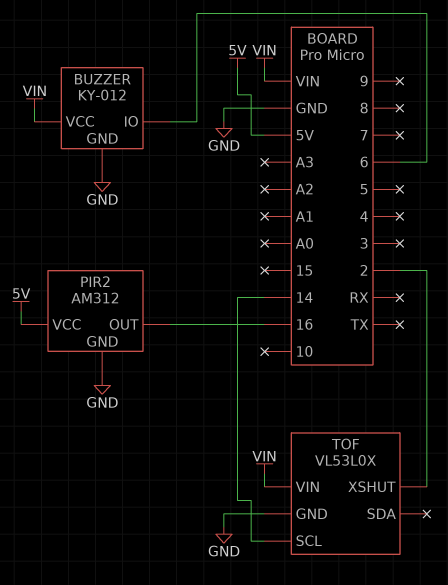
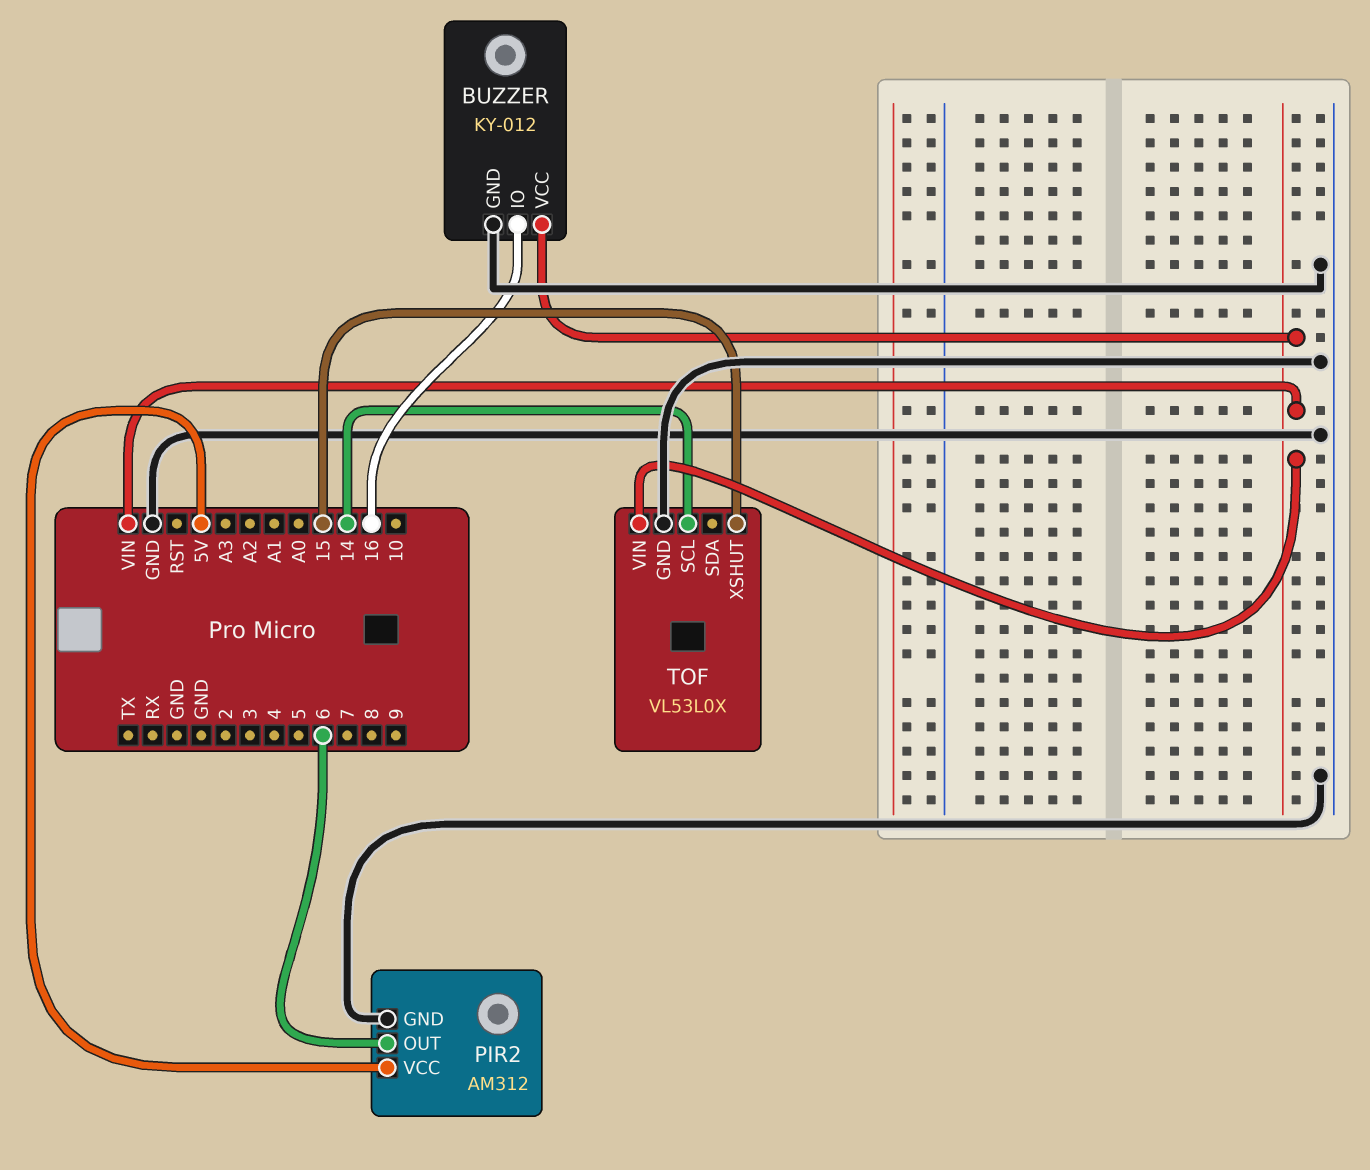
BUZZER pin IO: 6 -> 16
PIR2 pin OUT: 16 -> 6
TOF pin XSHUT: 2 -> 15

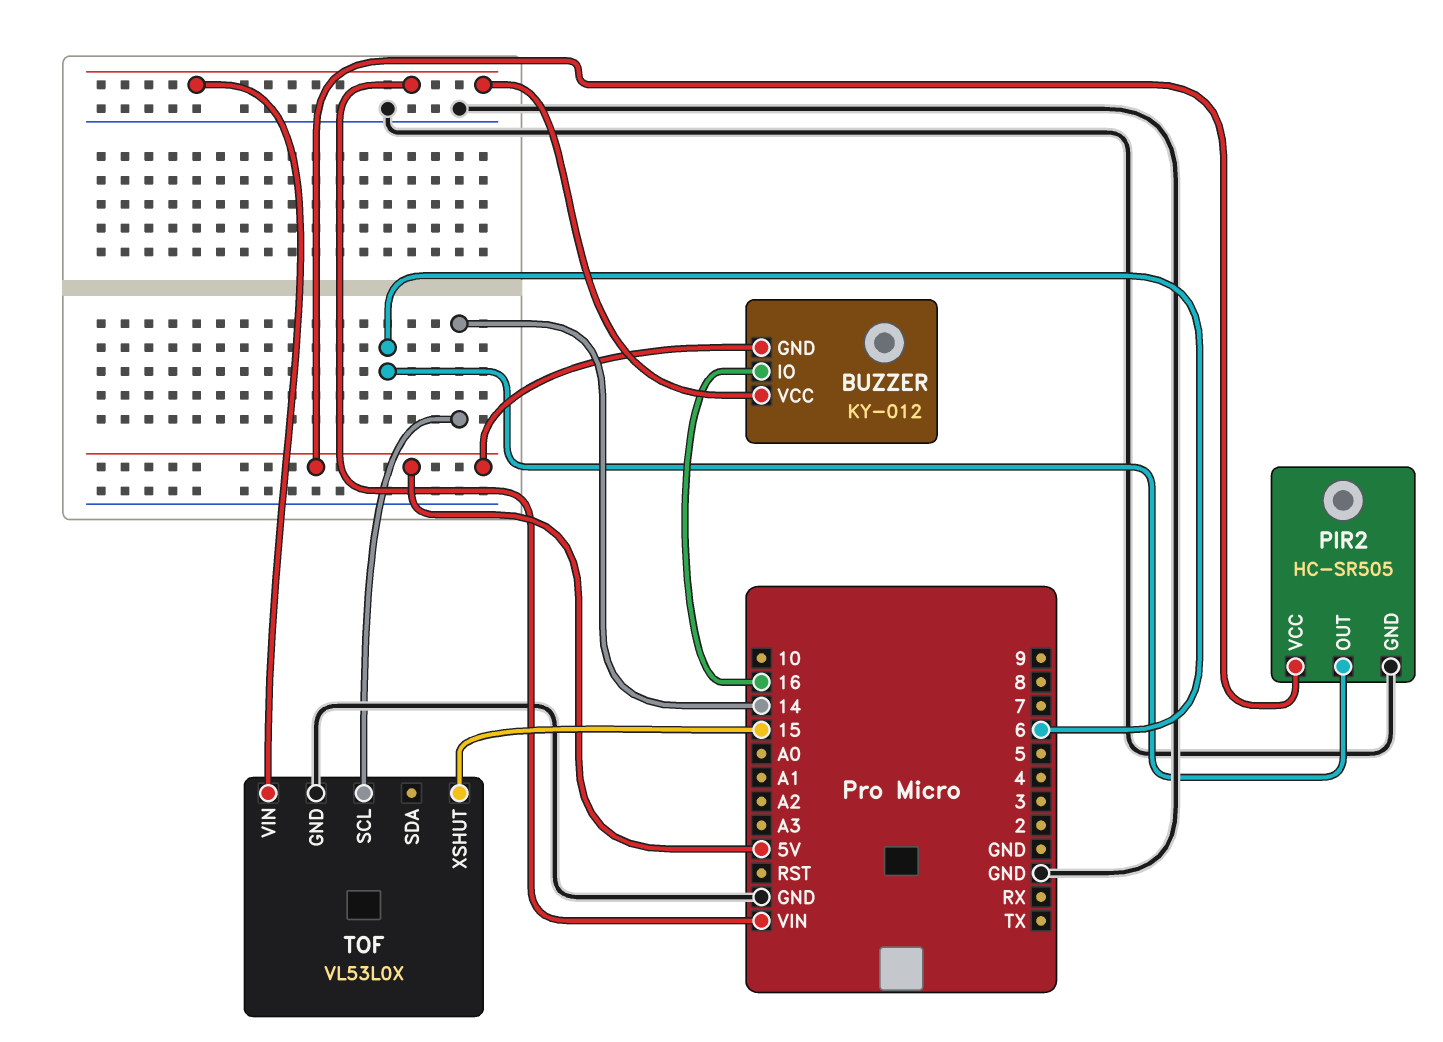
BUZZER pin GND: GND -> 5V
PIR2: AM312 -> HC-SR505

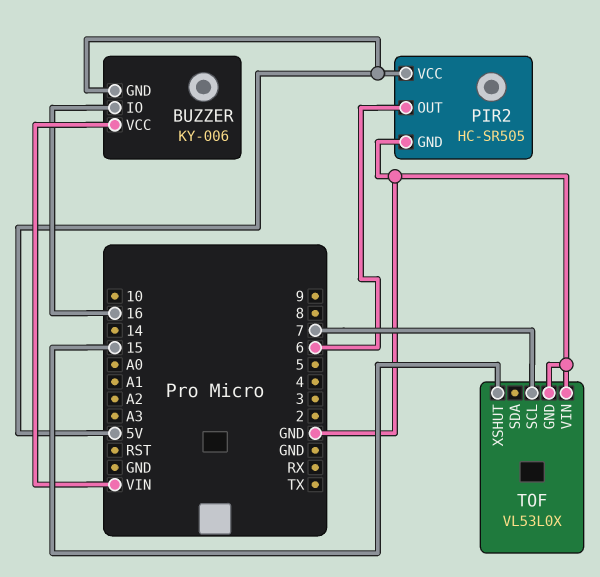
BUZZER: KY-012 -> KY-006
TOF pin SCL: 14 -> 7
TOF pin VIN: VIN -> GND

